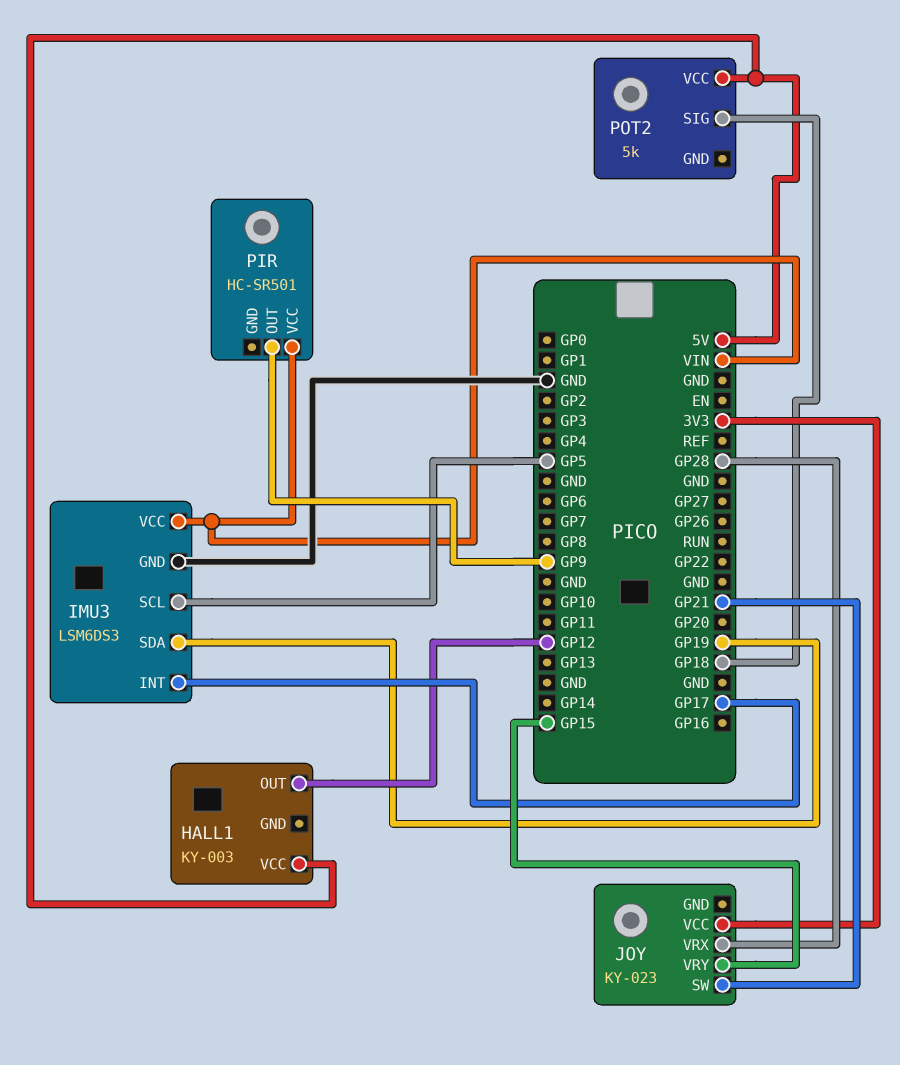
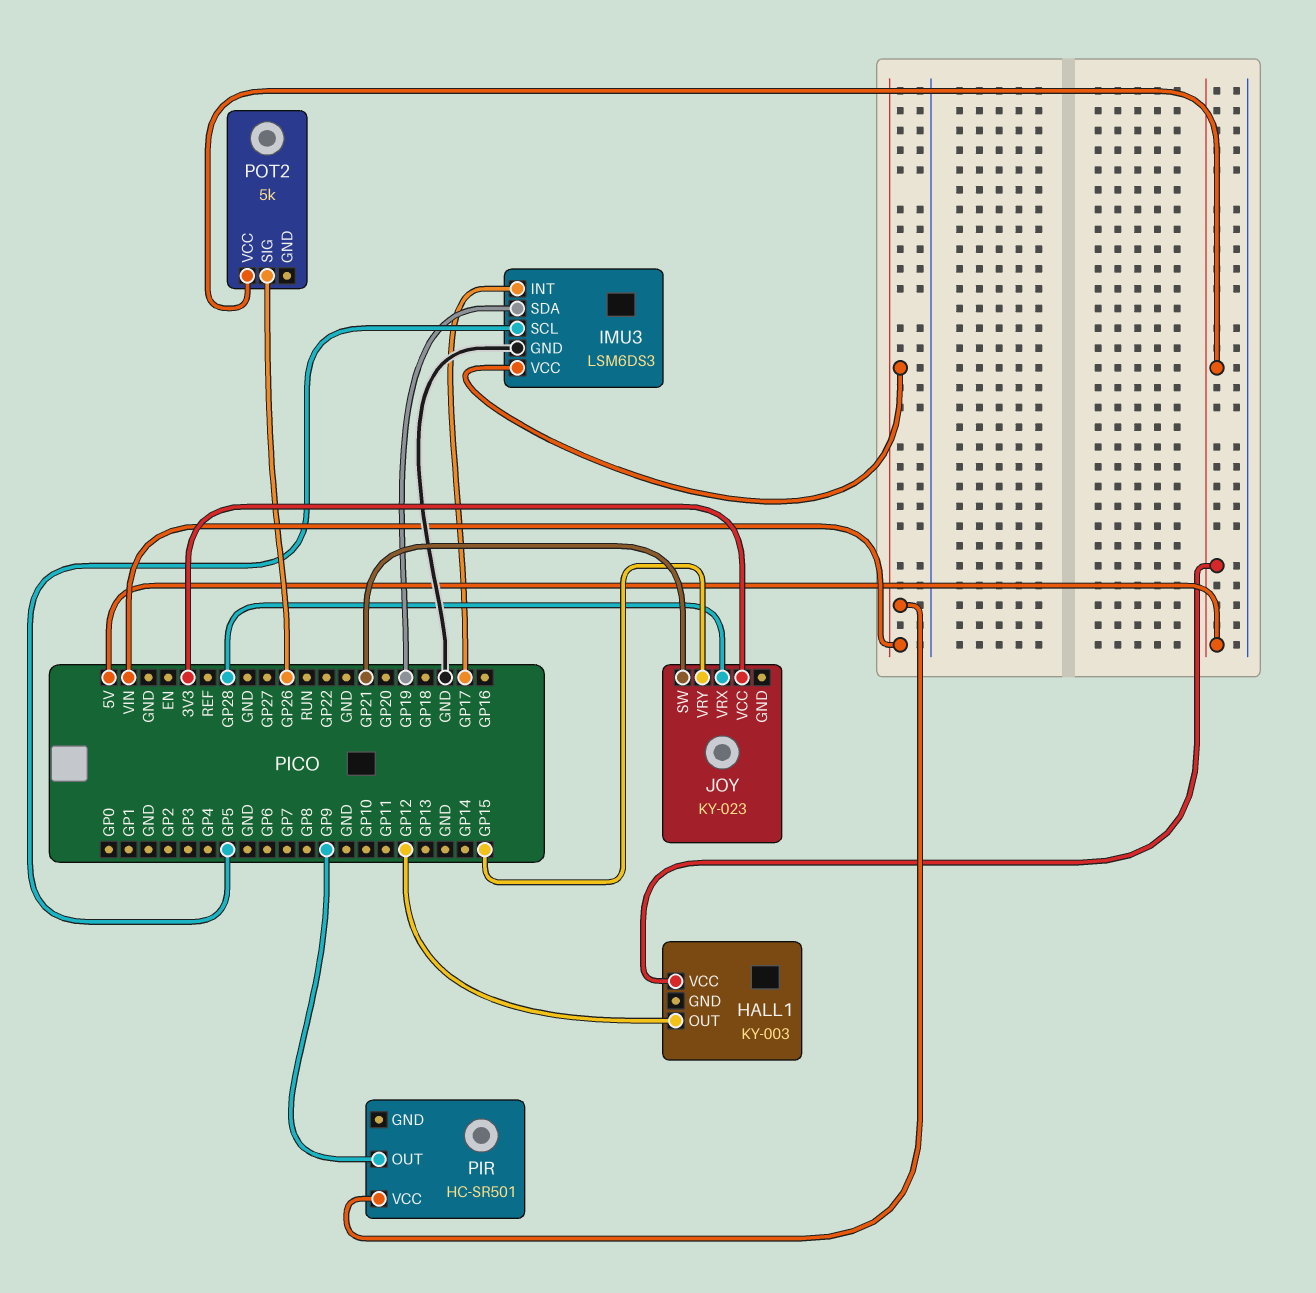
POT2 pin SIG: GP18 -> GP26

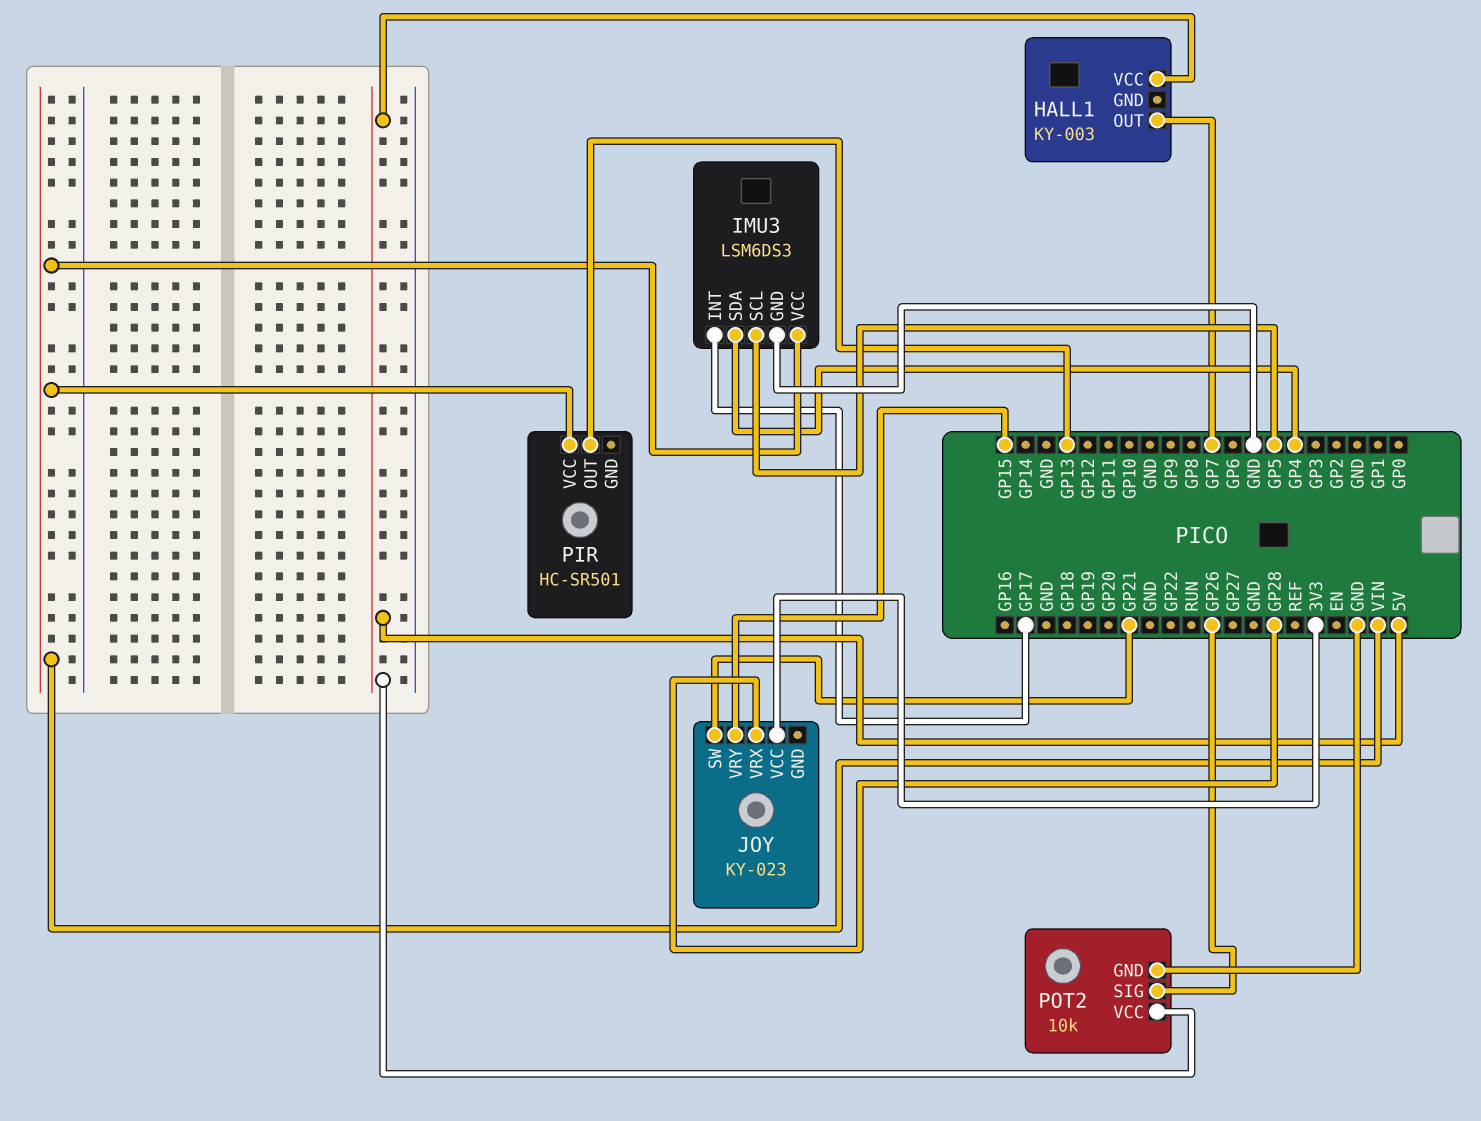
HALL1 pin OUT: GP12 -> GP7
IMU3 pin SDA: GP19 -> GP4
PIR pin OUT: GP9 -> GP13
POT2: 5k -> 10k
POT2 pin GND: none -> GND

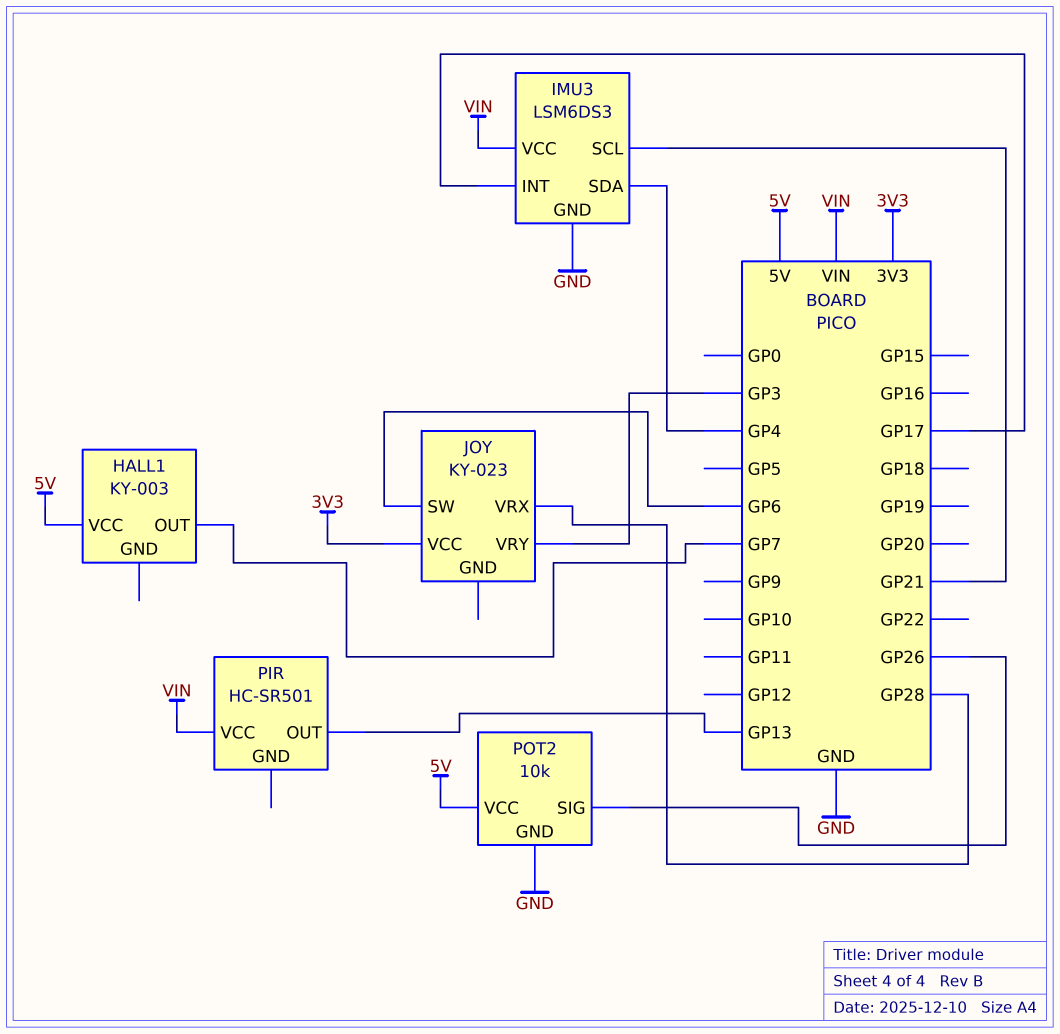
IMU3 pin SCL: GP5 -> GP21
JOY pin SW: GP21 -> GP6
JOY pin VRY: GP15 -> GP3

